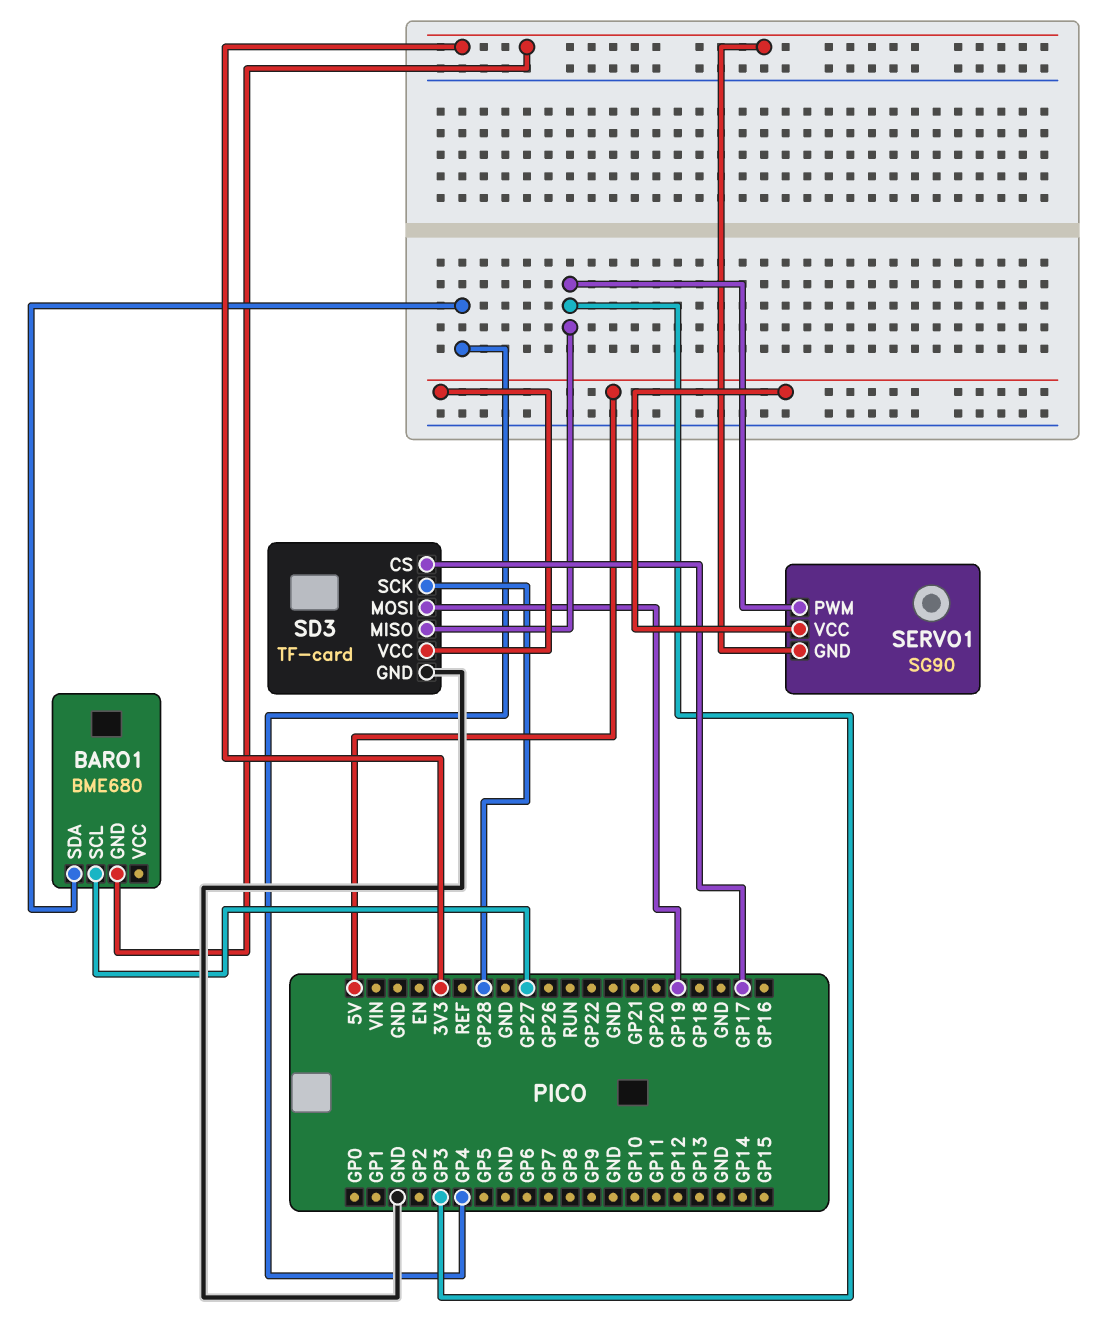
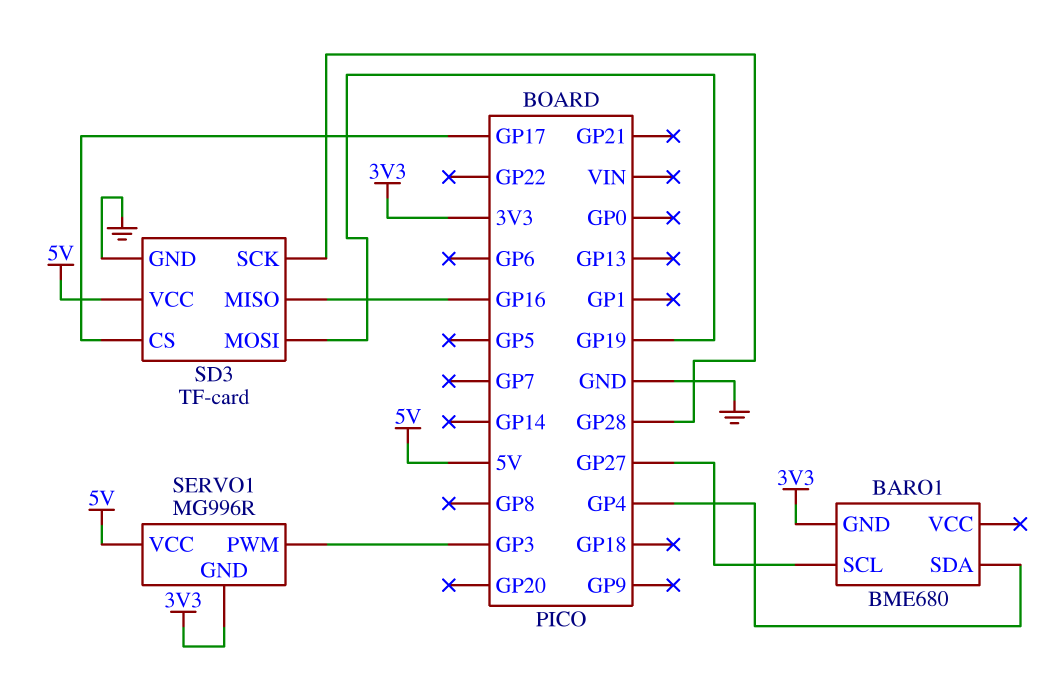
SD3 pin MISO: GP3 -> GP16
SERVO1: SG90 -> MG996R

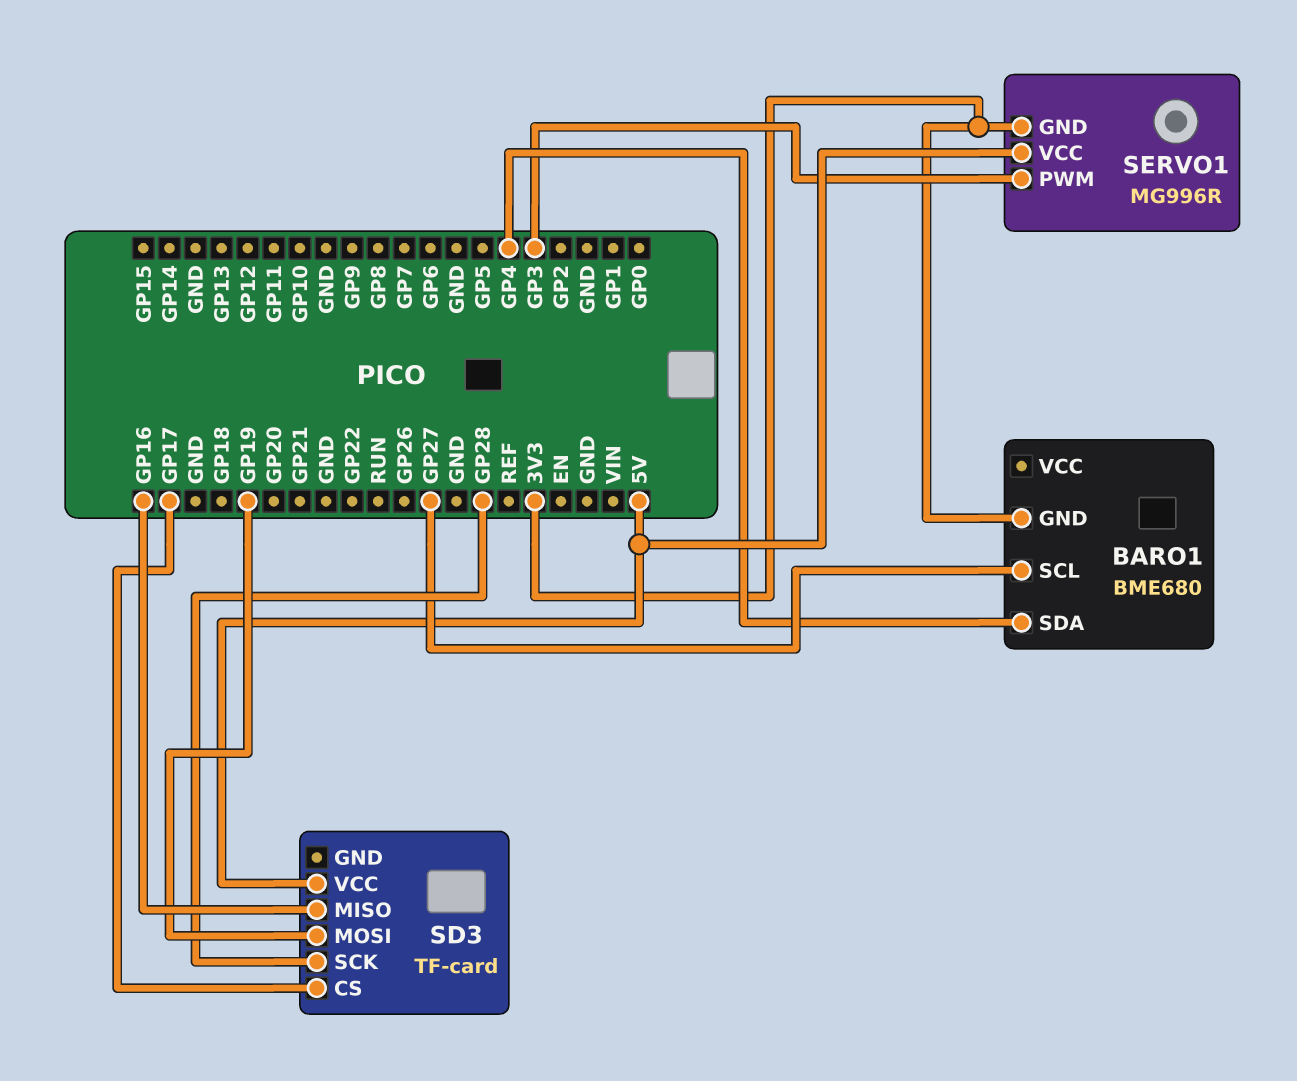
SD3 pin GND: GND -> none

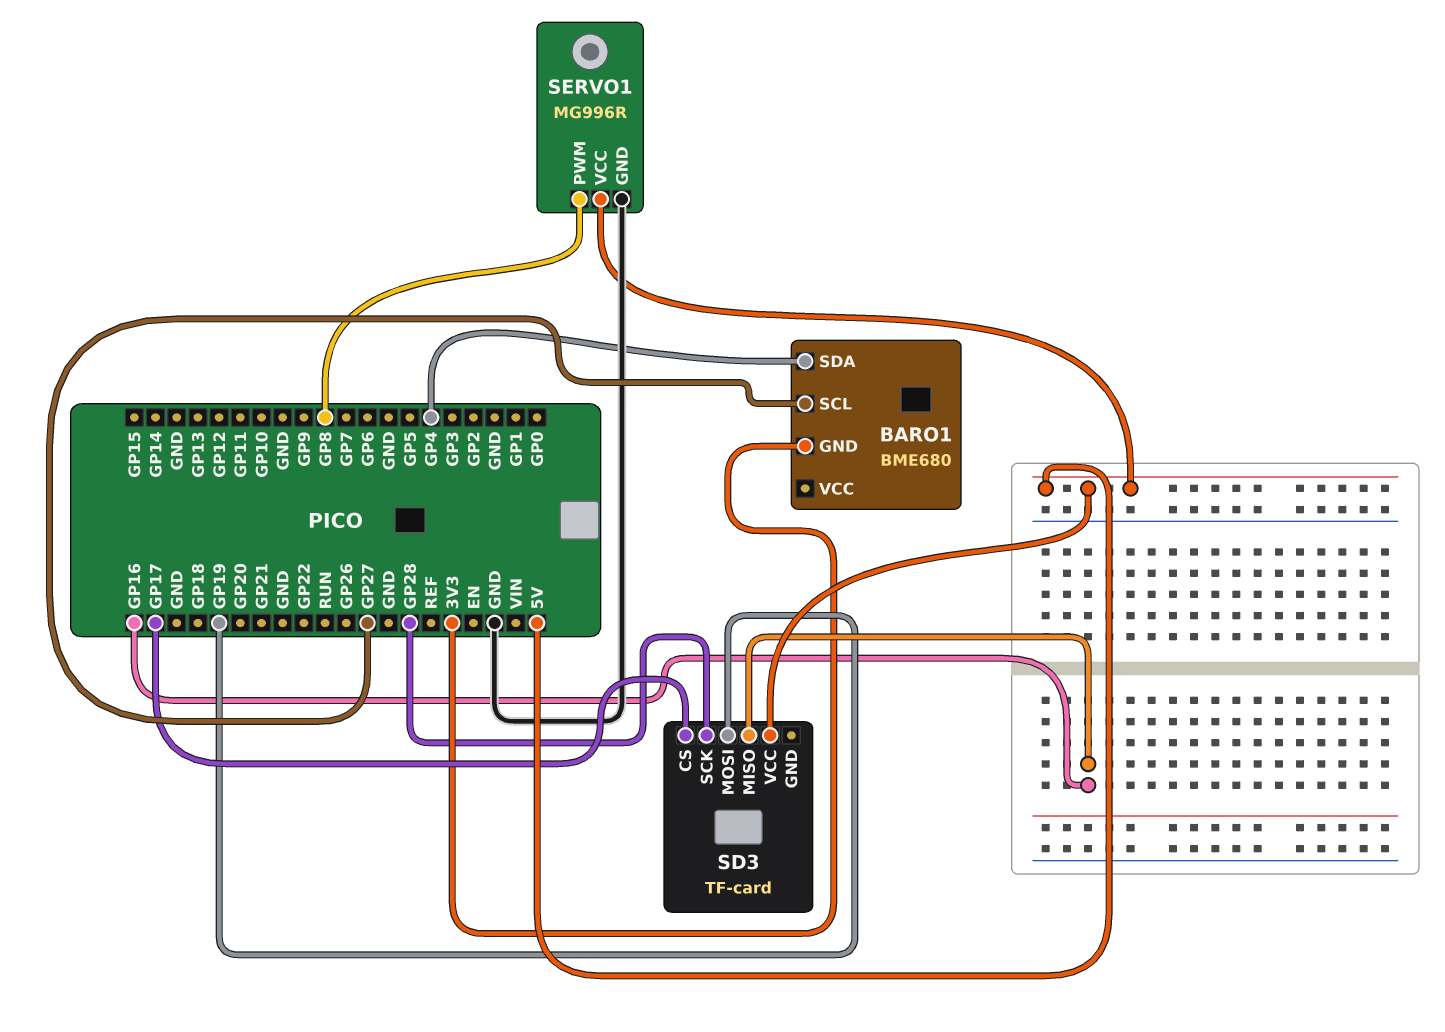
SERVO1 pin GND: 3V3 -> GND
SERVO1 pin PWM: GP3 -> GP8

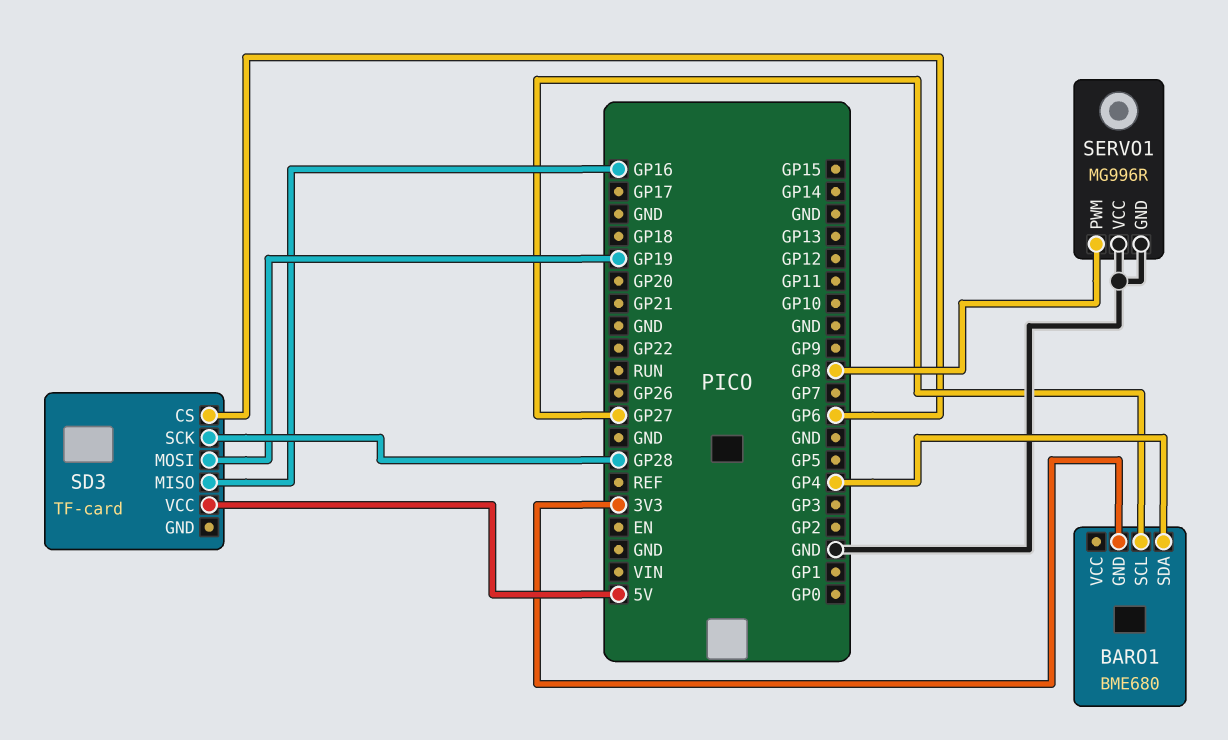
SD3 pin CS: GP17 -> GP6
SERVO1 pin VCC: 5V -> GND

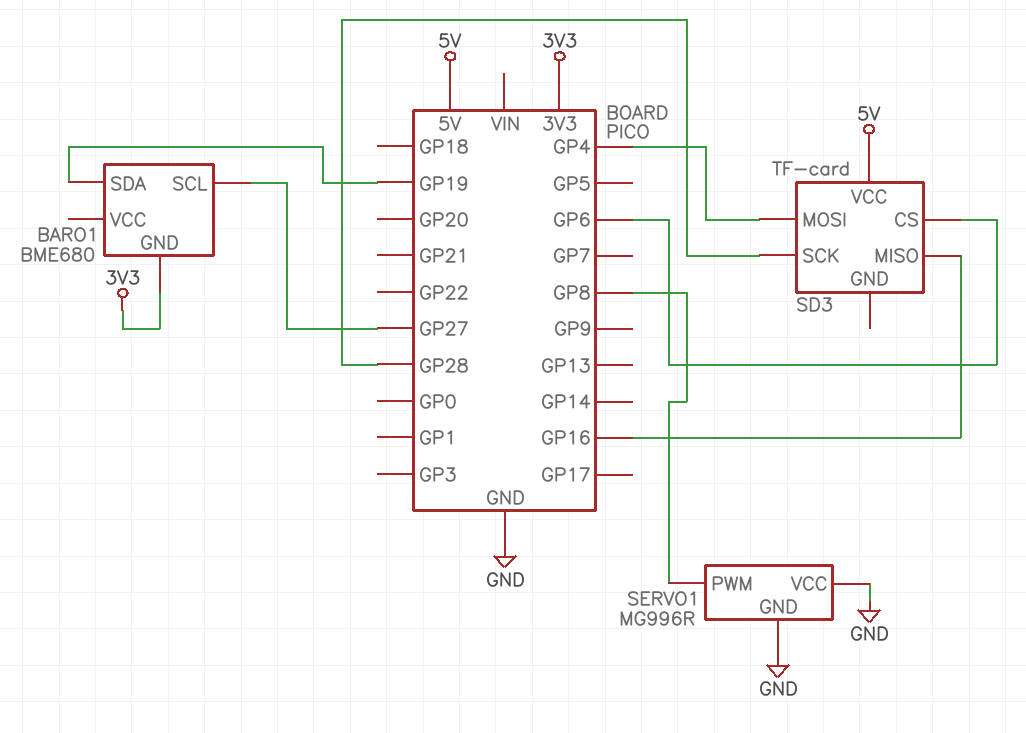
BARO1 pin SDA: GP4 -> GP19
SD3 pin MOSI: GP19 -> GP4

